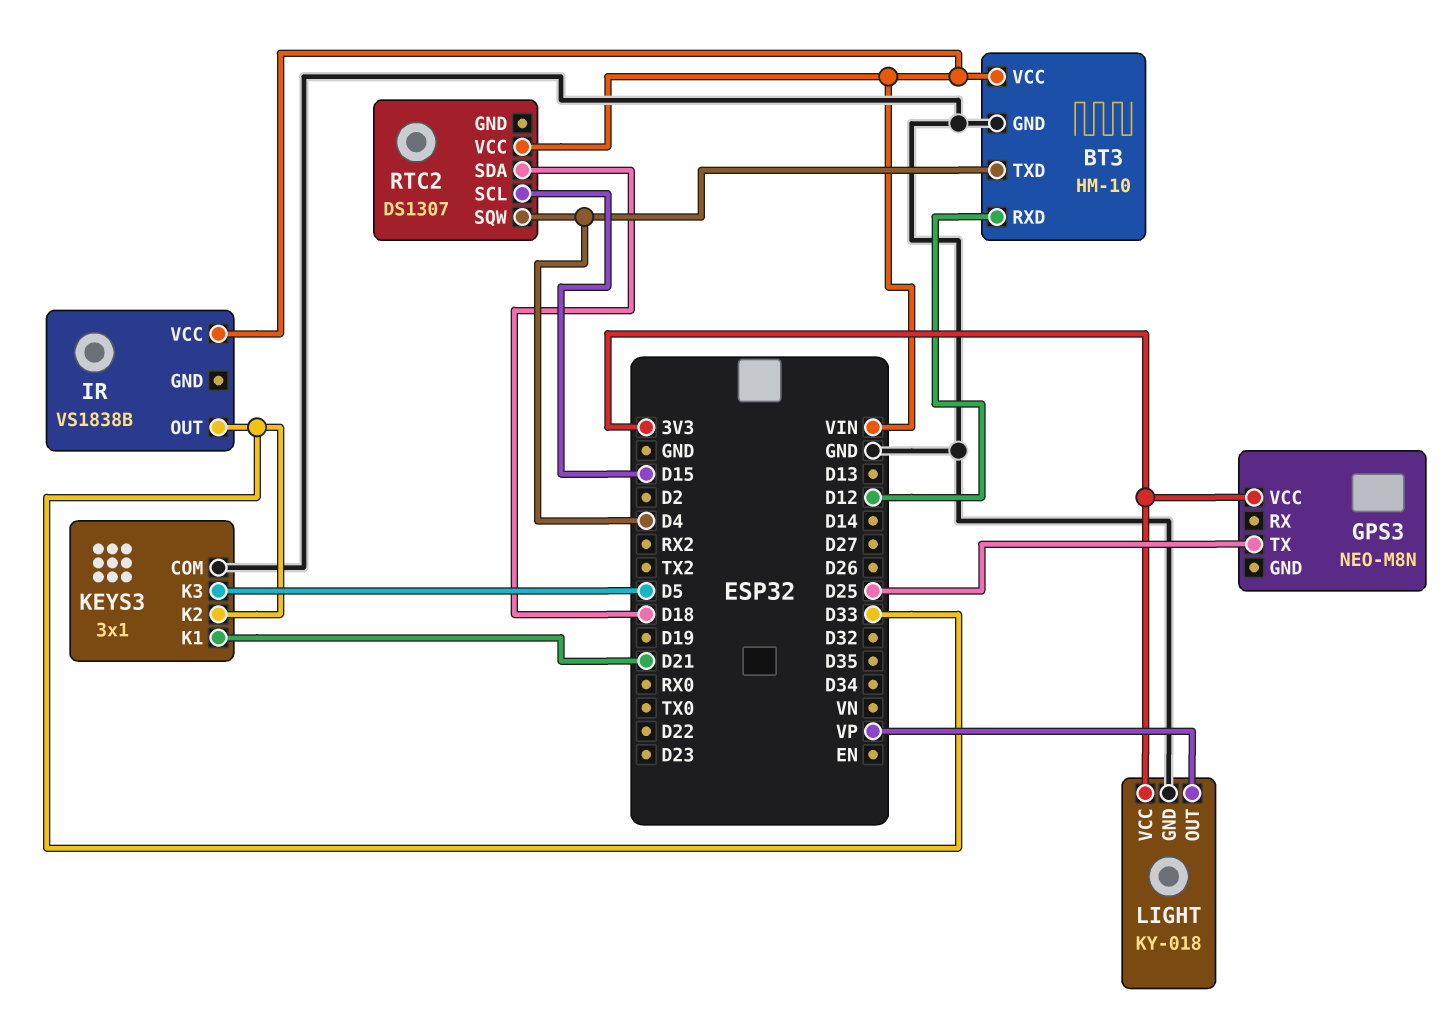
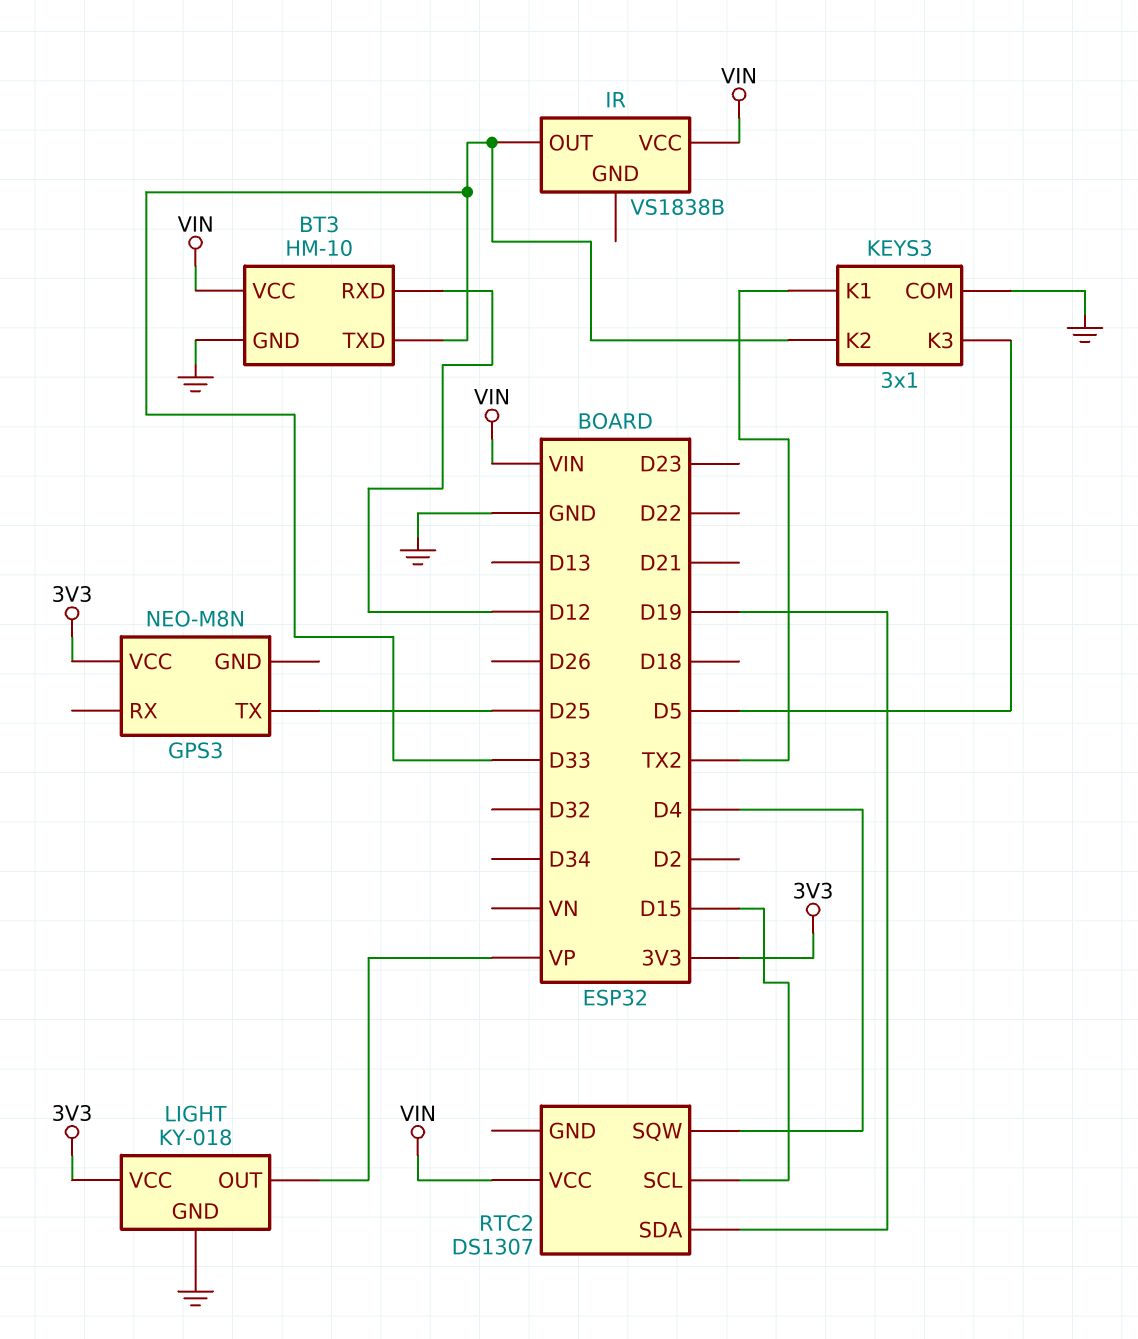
BT3 pin TXD: D4 -> D33
KEYS3 pin K1: D21 -> TX2
RTC2 pin SDA: D18 -> D19

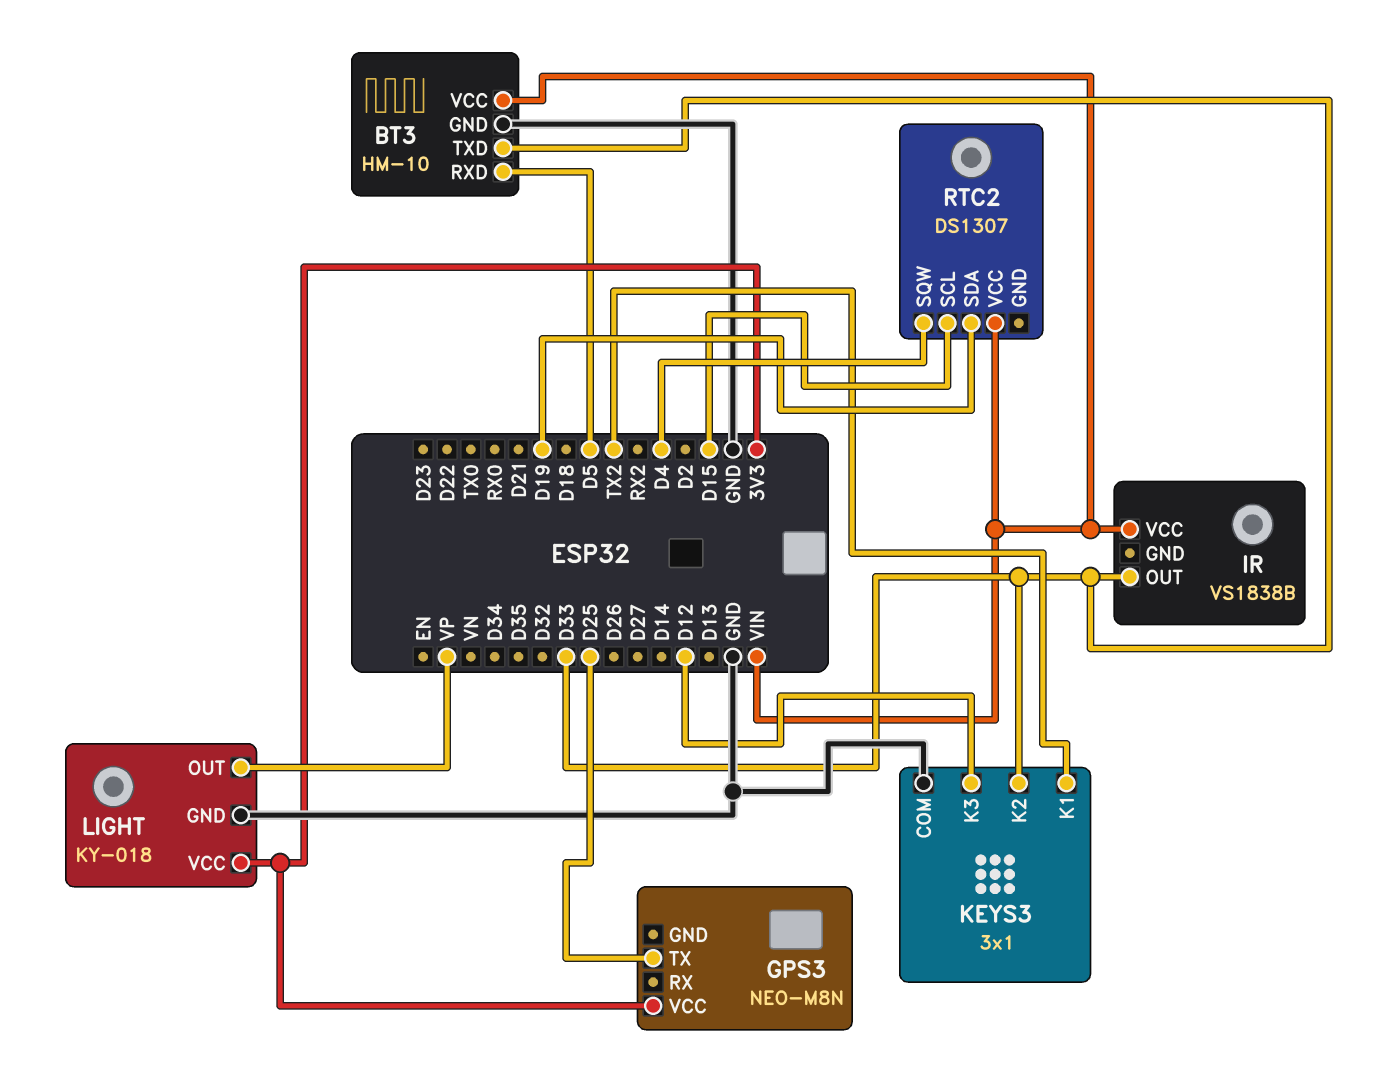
BT3 pin RXD: D12 -> D5
KEYS3 pin K3: D5 -> D12

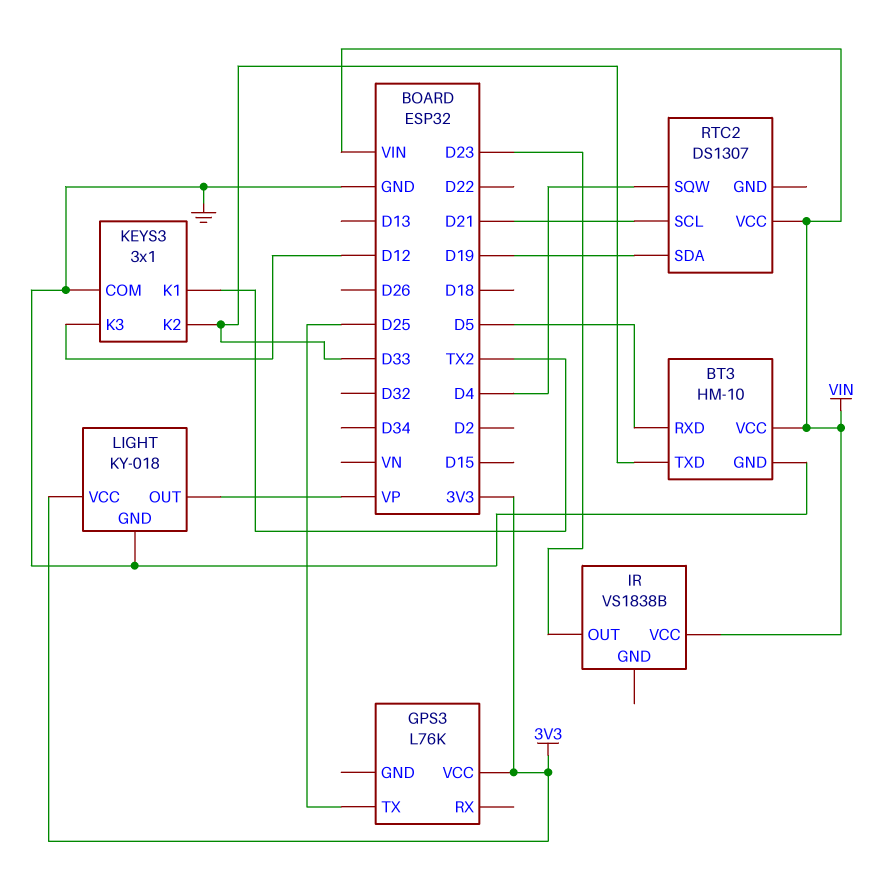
GPS3: NEO-M8N -> L76K
IR pin OUT: D33 -> D23
RTC2 pin SCL: D15 -> D21

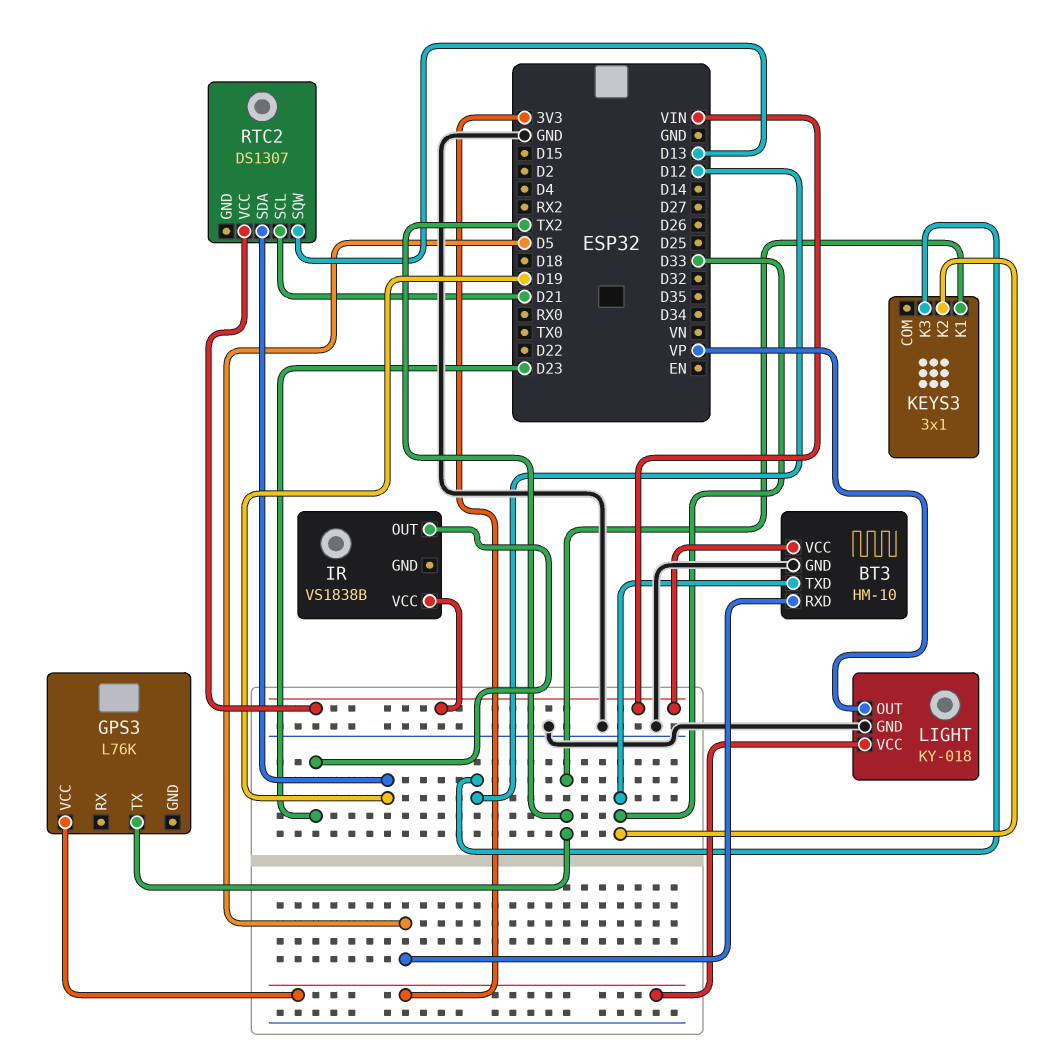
GPS3 pin TX: D25 -> TX2
KEYS3 pin COM: GND -> none
RTC2 pin SQW: D4 -> D13

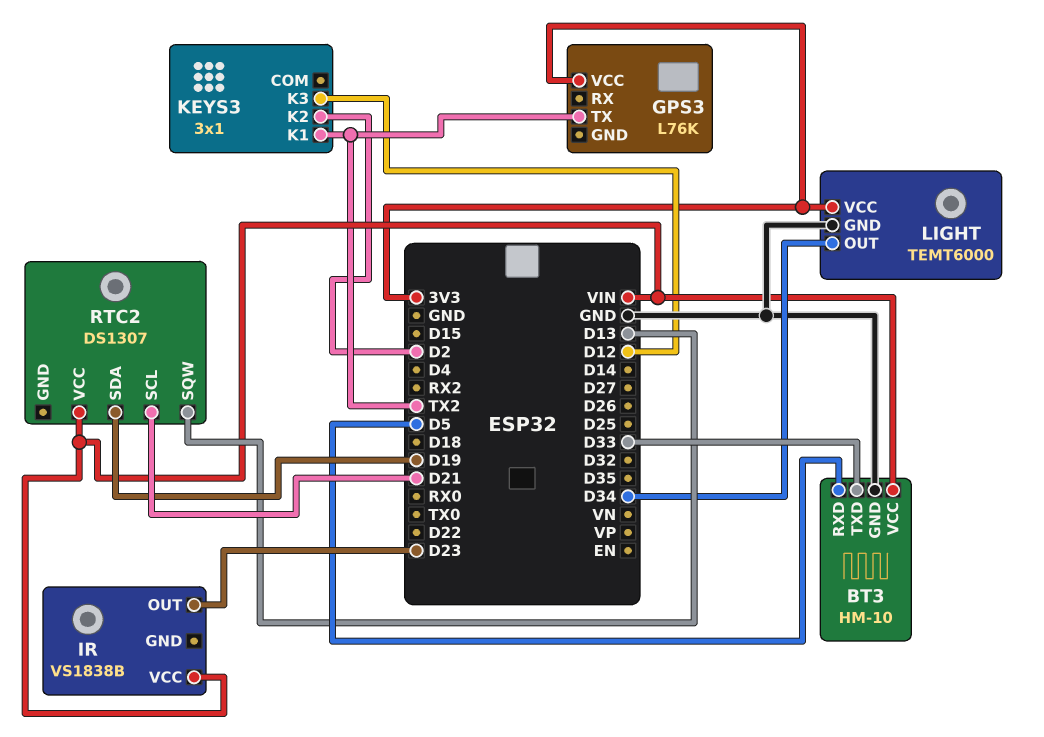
KEYS3 pin K2: D33 -> D2
LIGHT: KY-018 -> TEMT6000
LIGHT pin OUT: VP -> D34

